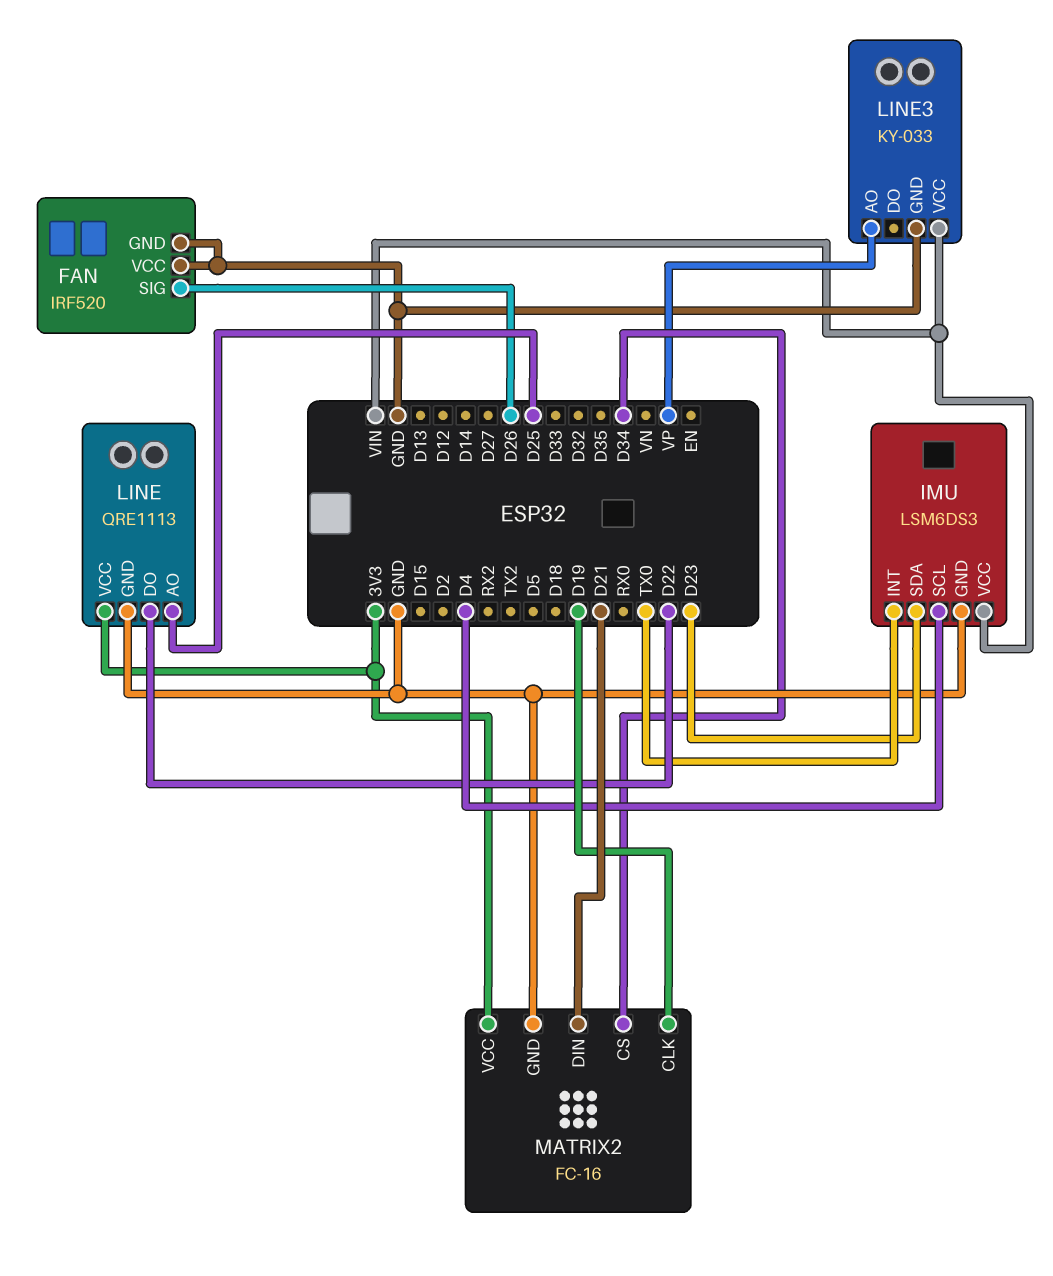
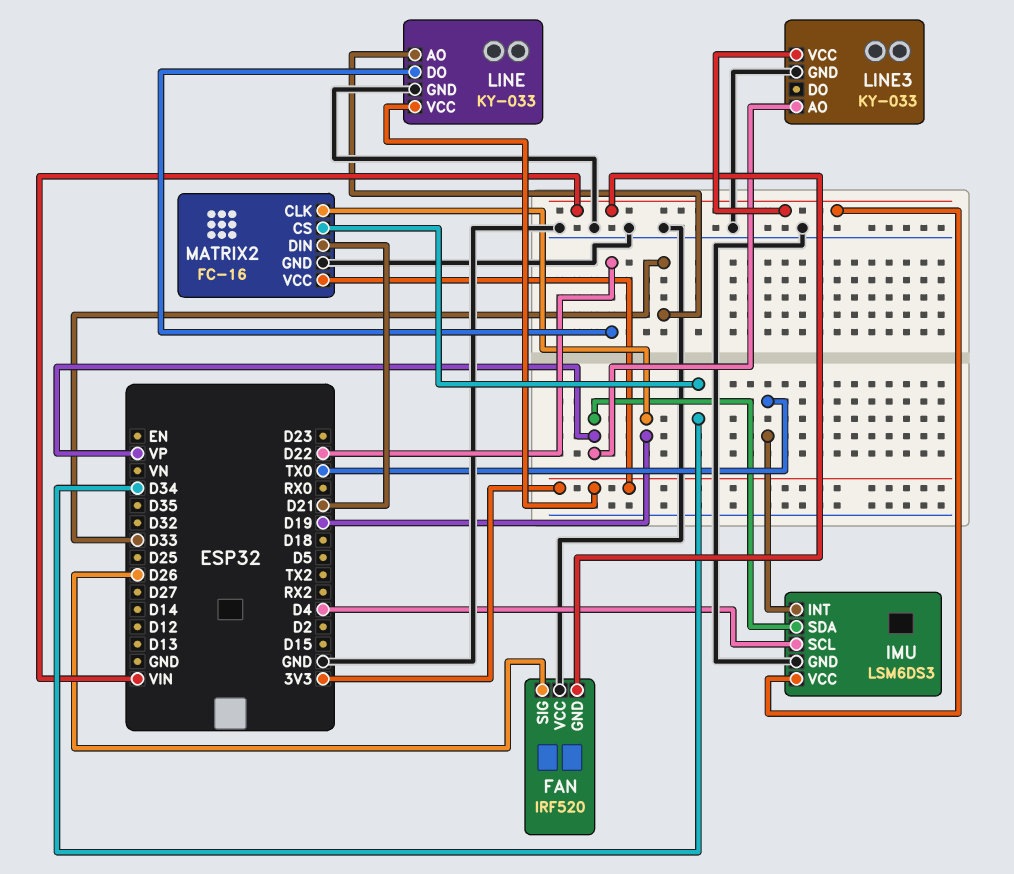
FAN pin GND: GND -> VIN
IMU pin SDA: D23 -> VP
LINE: QRE1113 -> KY-033
LINE pin AO: D25 -> D33

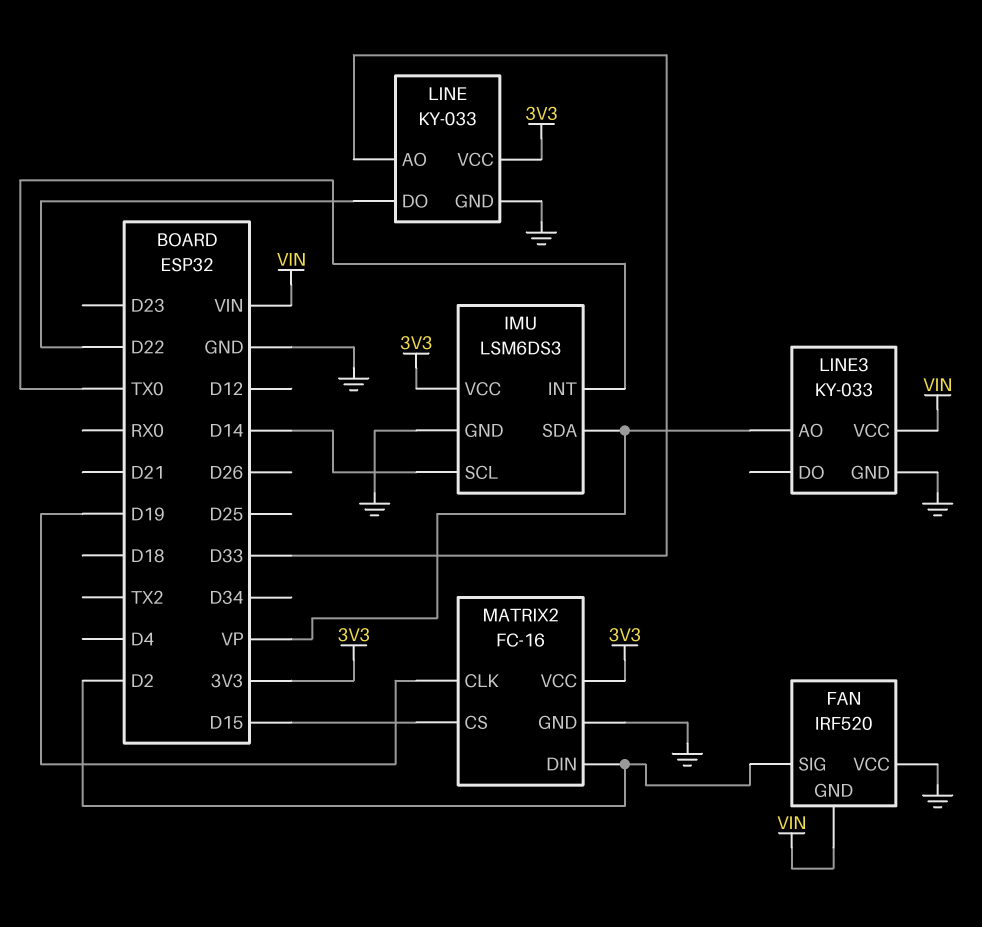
FAN pin SIG: D26 -> D2
IMU pin SCL: D4 -> D14
IMU pin VCC: VIN -> 3V3
MATRIX2 pin CS: D34 -> D15
MATRIX2 pin DIN: D21 -> D2

